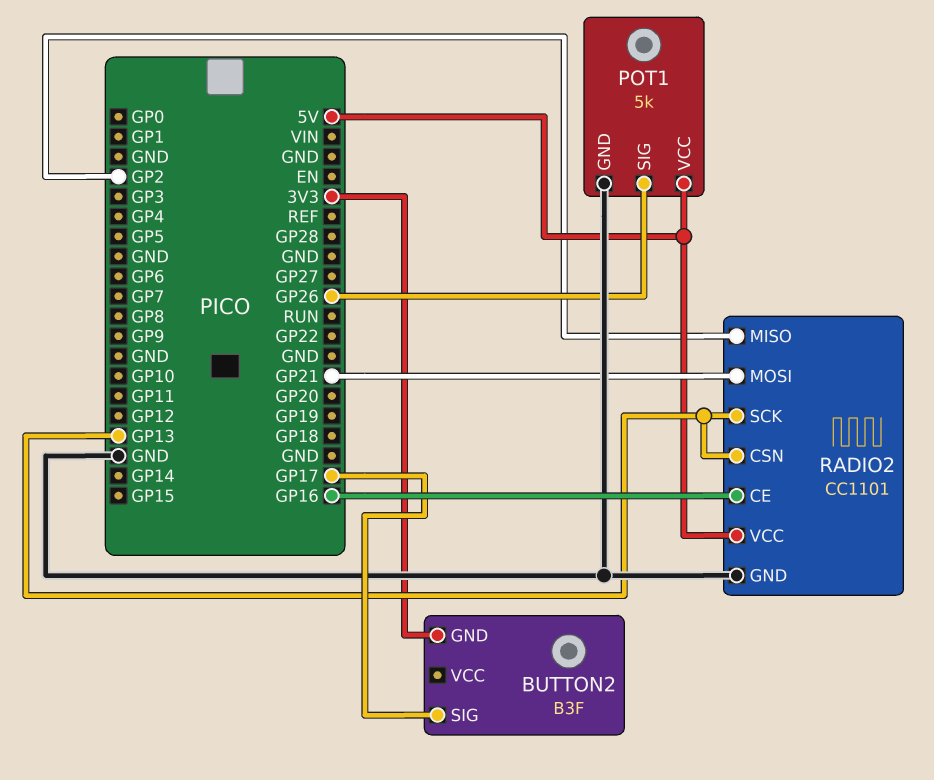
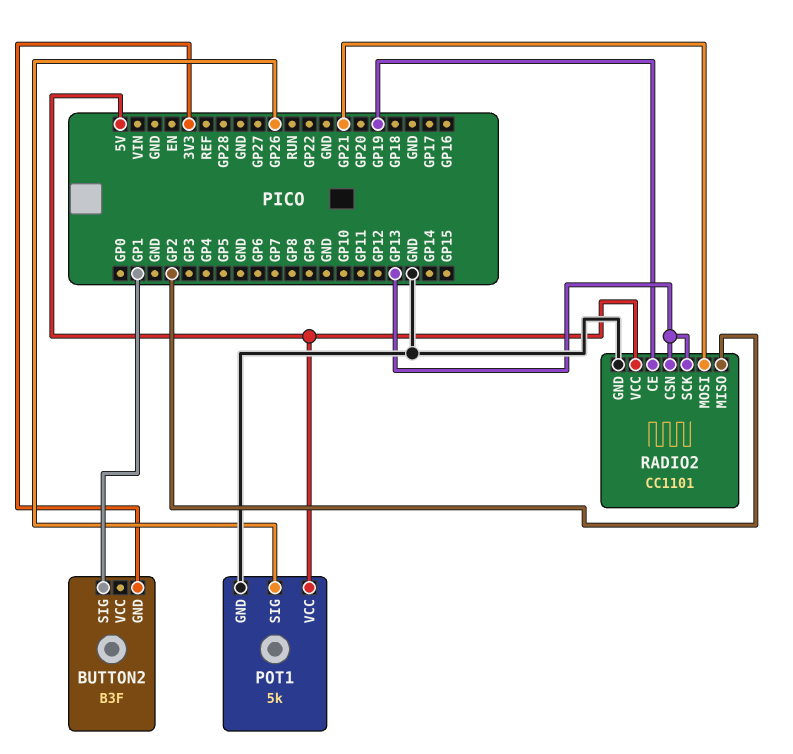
BUTTON2 pin SIG: GP17 -> GP1
RADIO2 pin CE: GP16 -> GP19

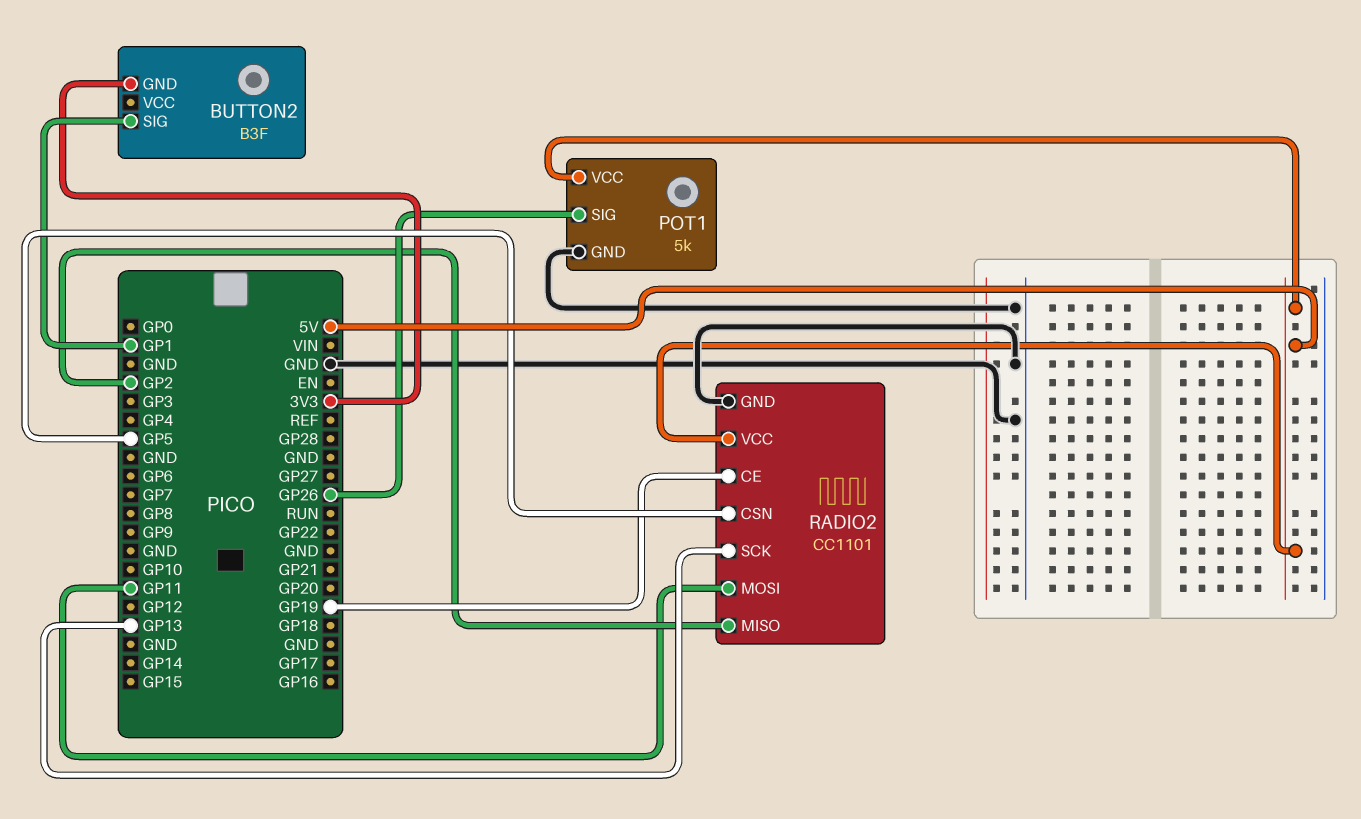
RADIO2 pin CSN: GP13 -> GP5
RADIO2 pin MOSI: GP21 -> GP11

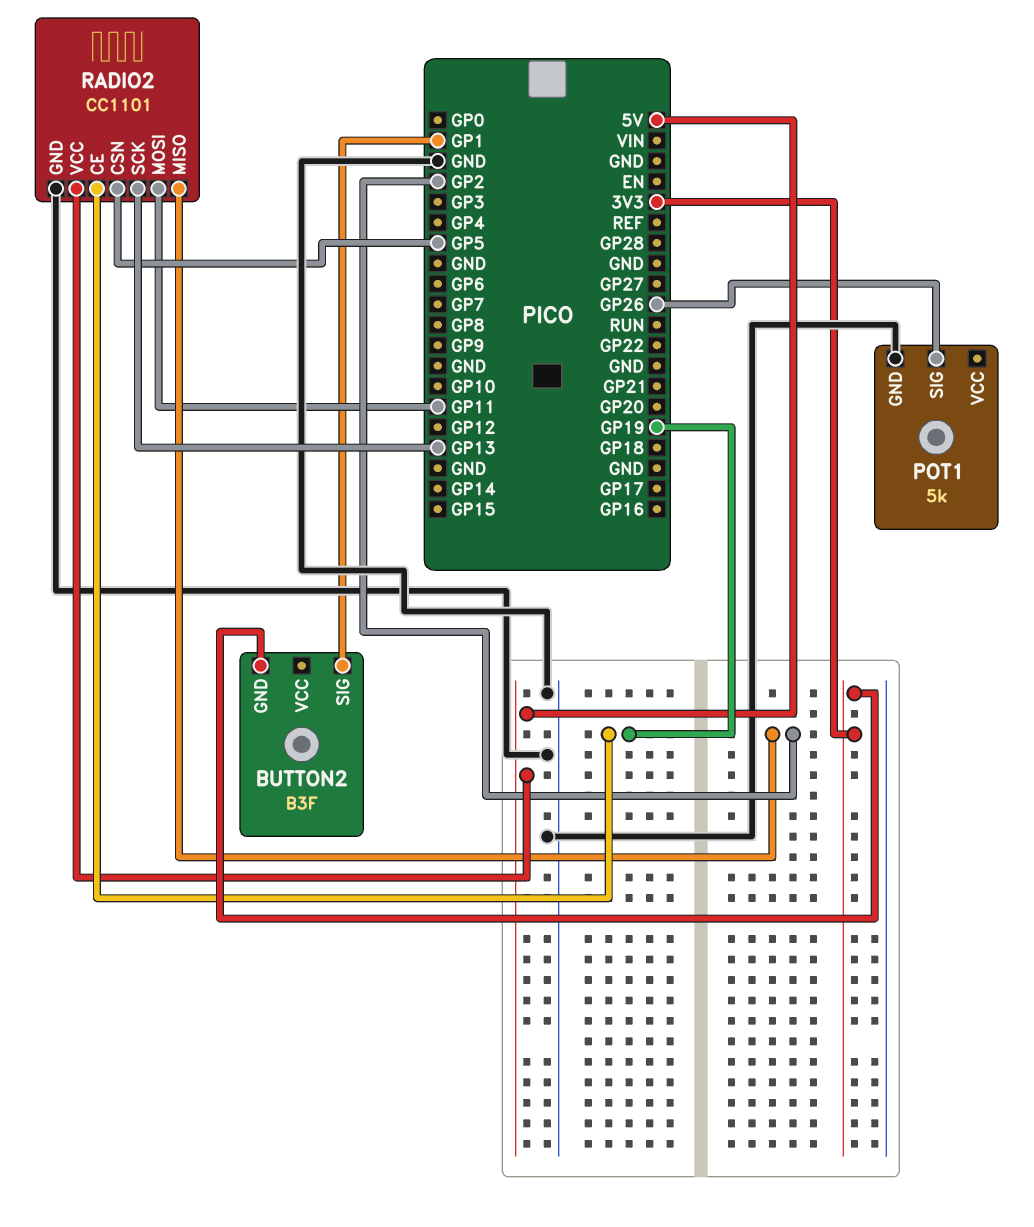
POT1 pin VCC: 5V -> none

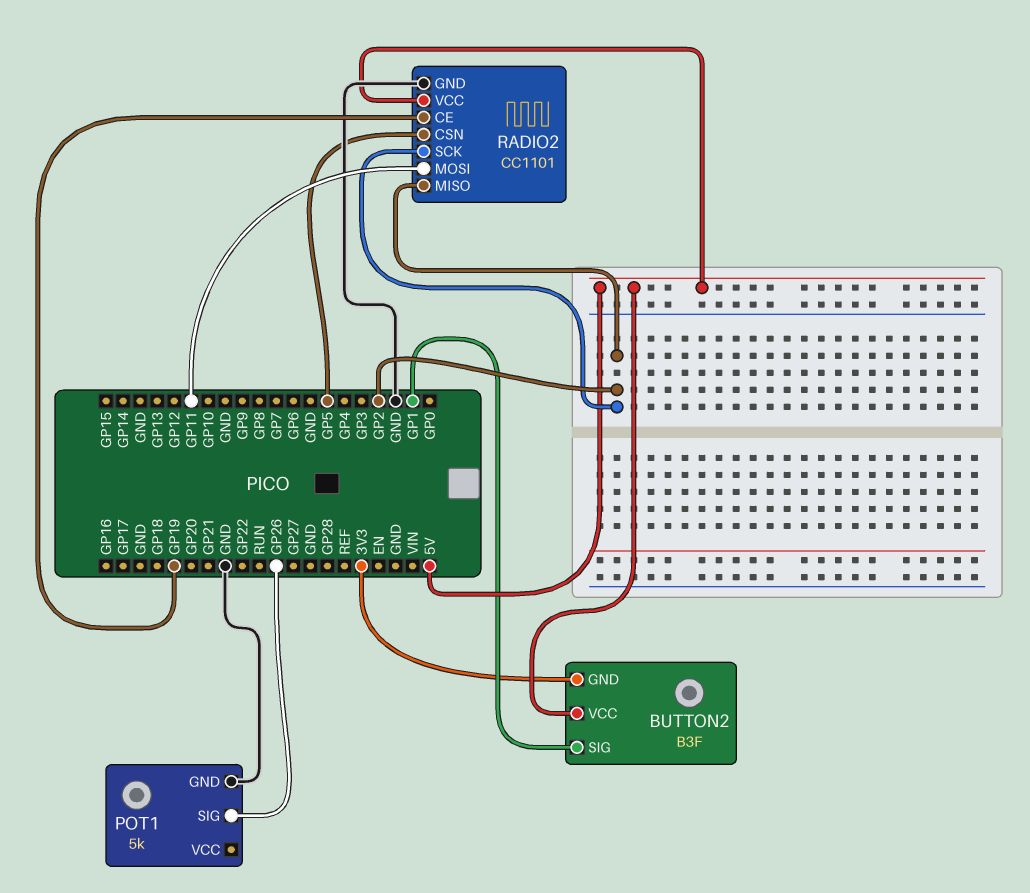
BUTTON2 pin VCC: none -> 5V
RADIO2 pin SCK: GP13 -> GP2

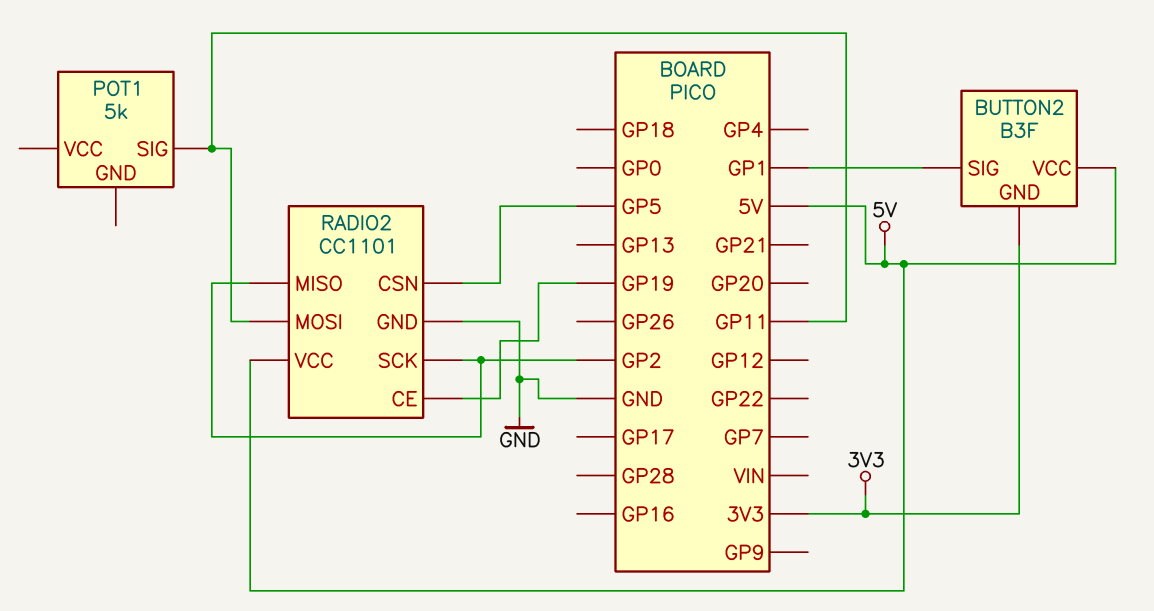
POT1 pin GND: GND -> none
POT1 pin SIG: GP26 -> GP11

